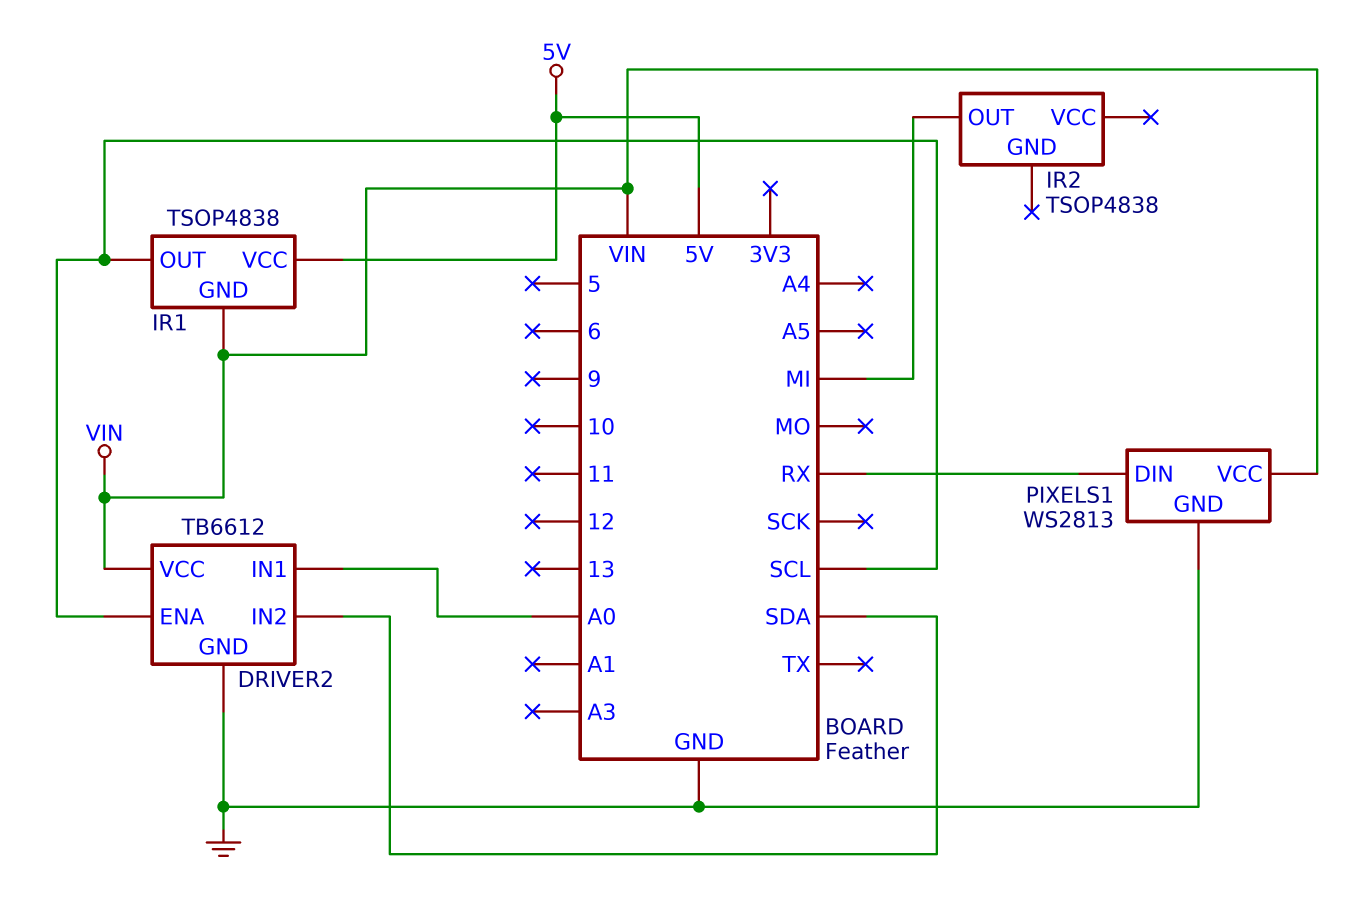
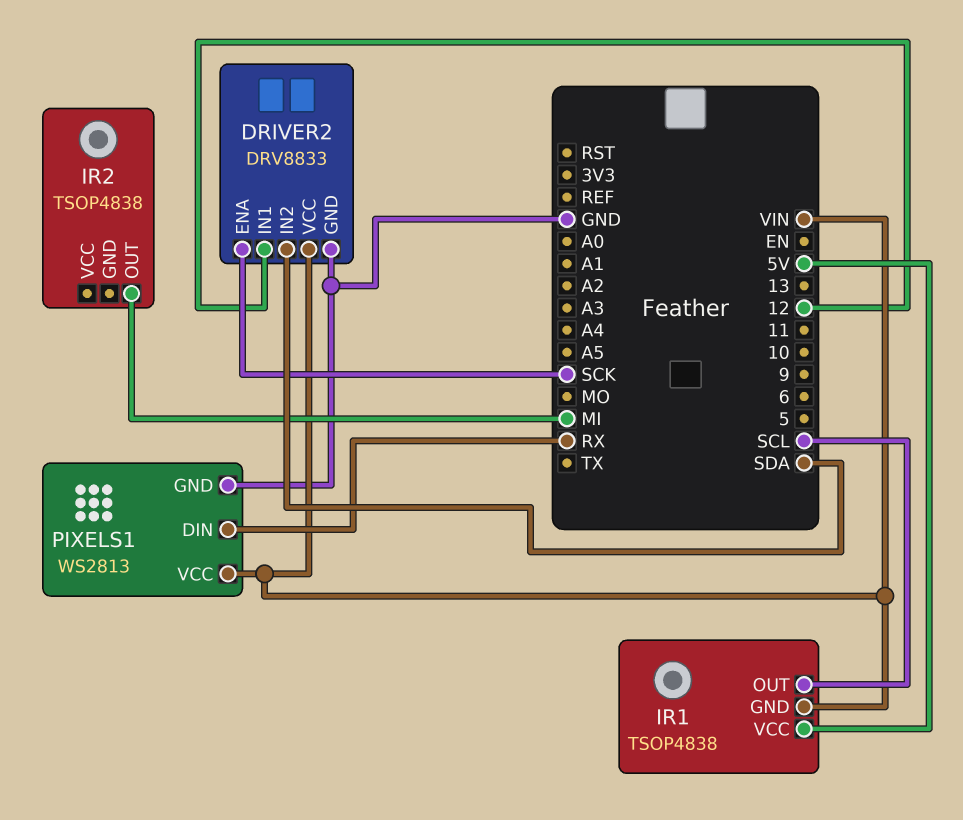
DRIVER2: TB6612 -> DRV8833
DRIVER2 pin ENA: SCL -> SCK
DRIVER2 pin IN1: A0 -> 12

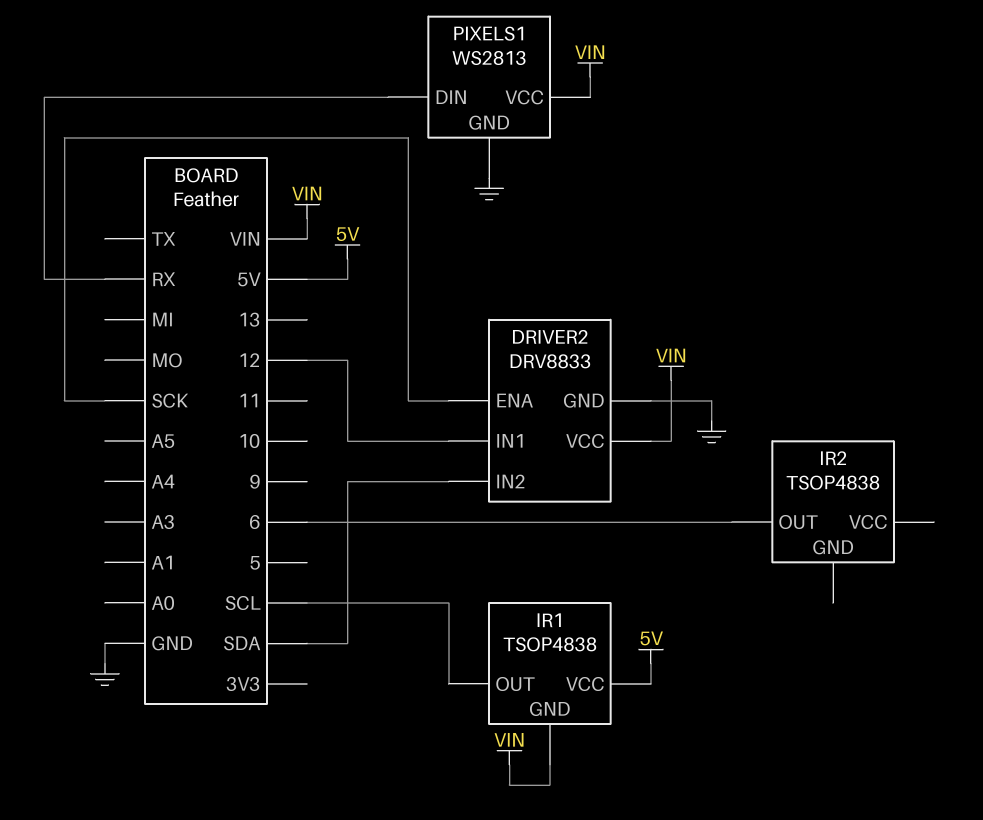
IR2 pin OUT: MI -> 6

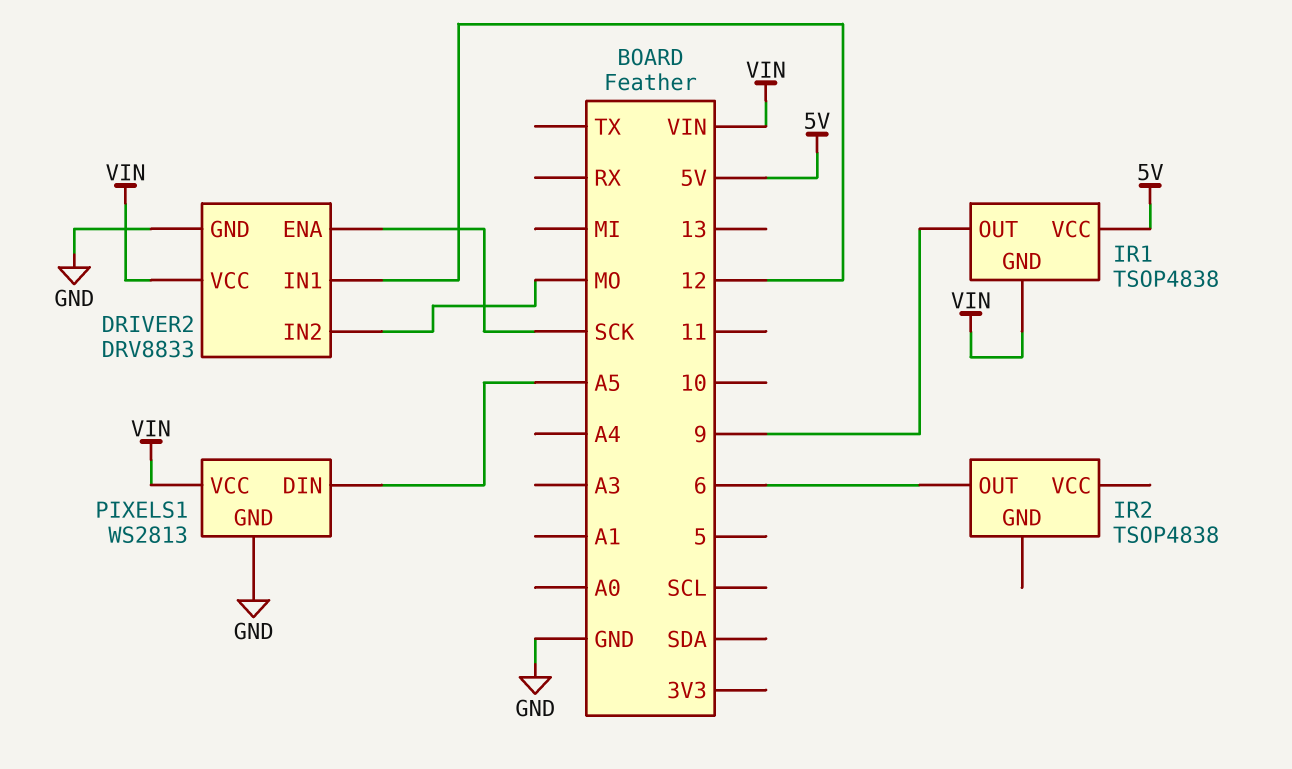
DRIVER2 pin IN2: SDA -> MO
IR1 pin OUT: SCL -> 9
PIXELS1 pin DIN: RX -> A5

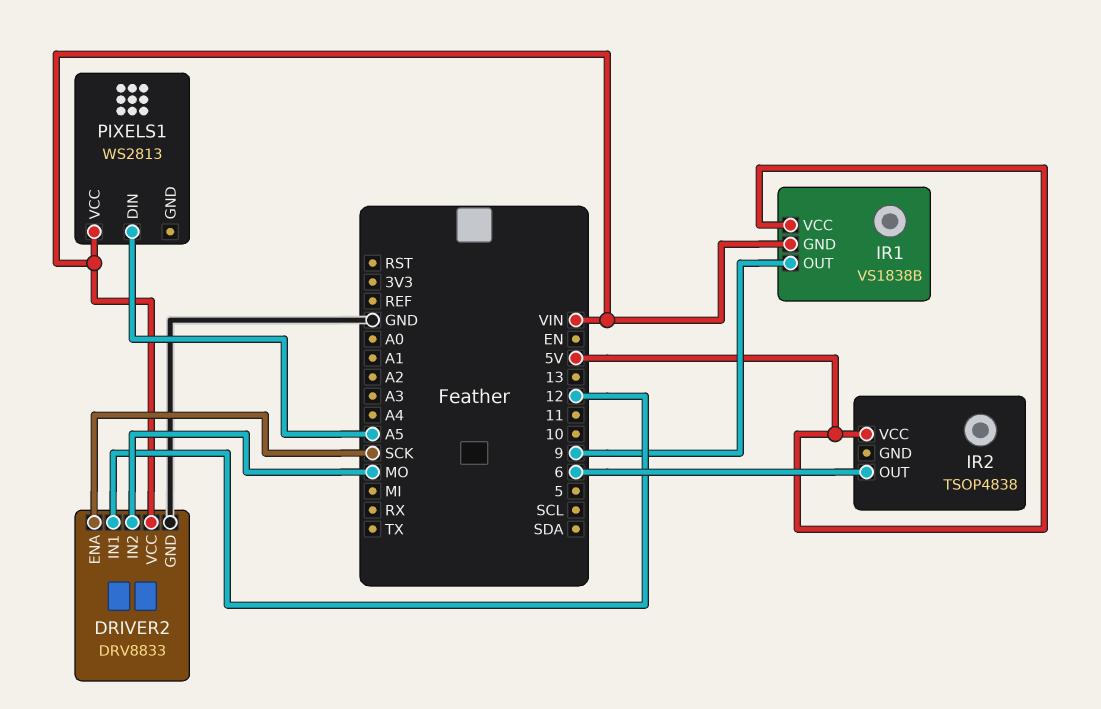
IR1: TSOP4838 -> VS1838B
IR2 pin VCC: none -> 5V
PIXELS1 pin GND: GND -> none

